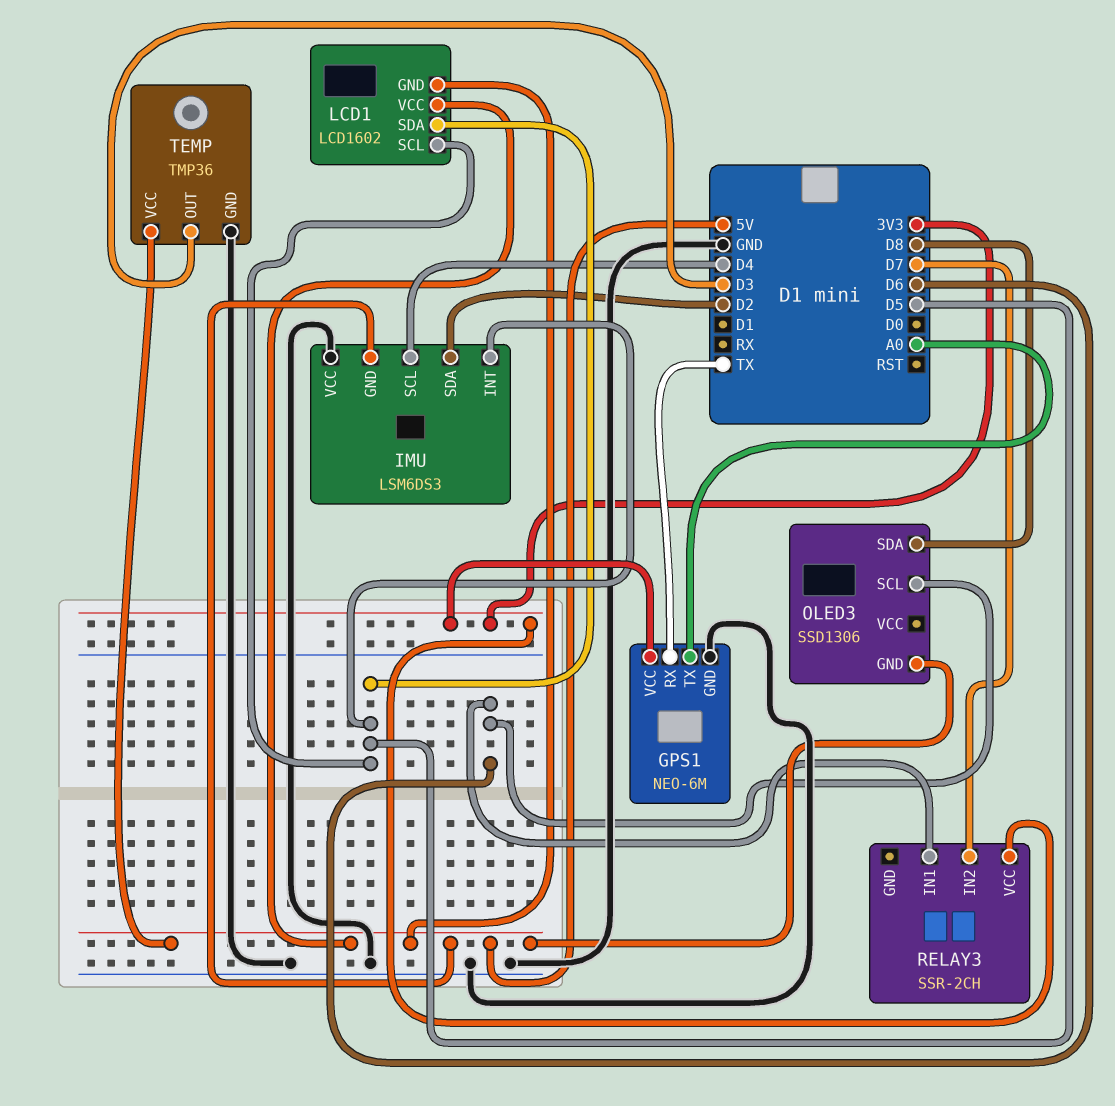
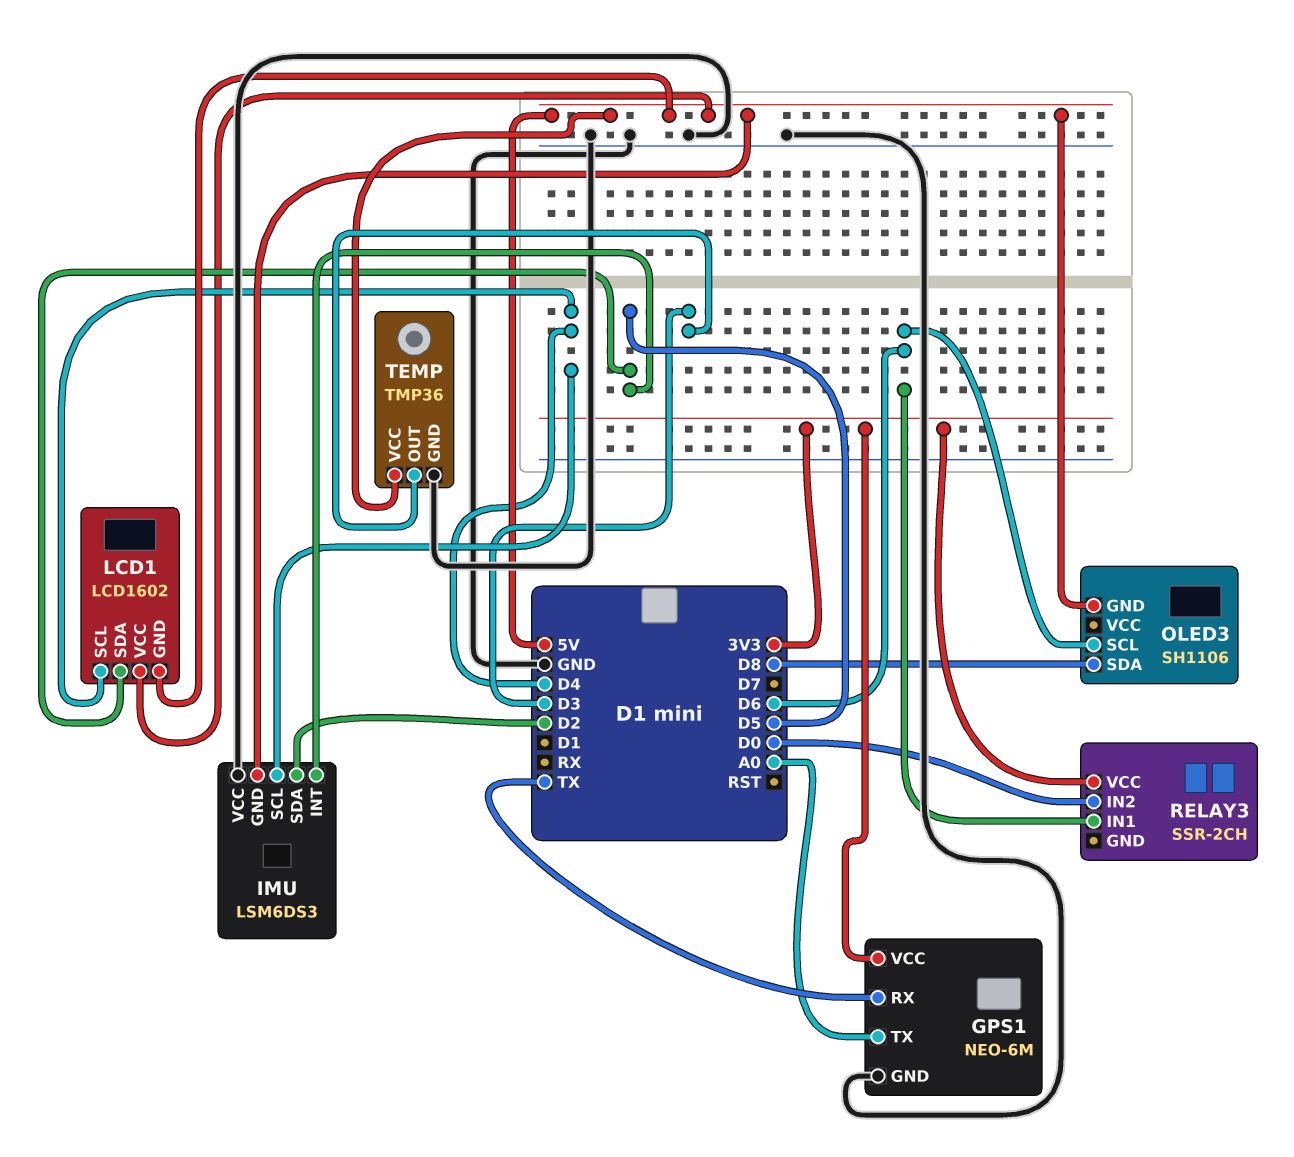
LCD1 pin SCL: D5 -> D4
OLED3: SSD1306 -> SH1106
RELAY3 pin IN2: D7 -> D0

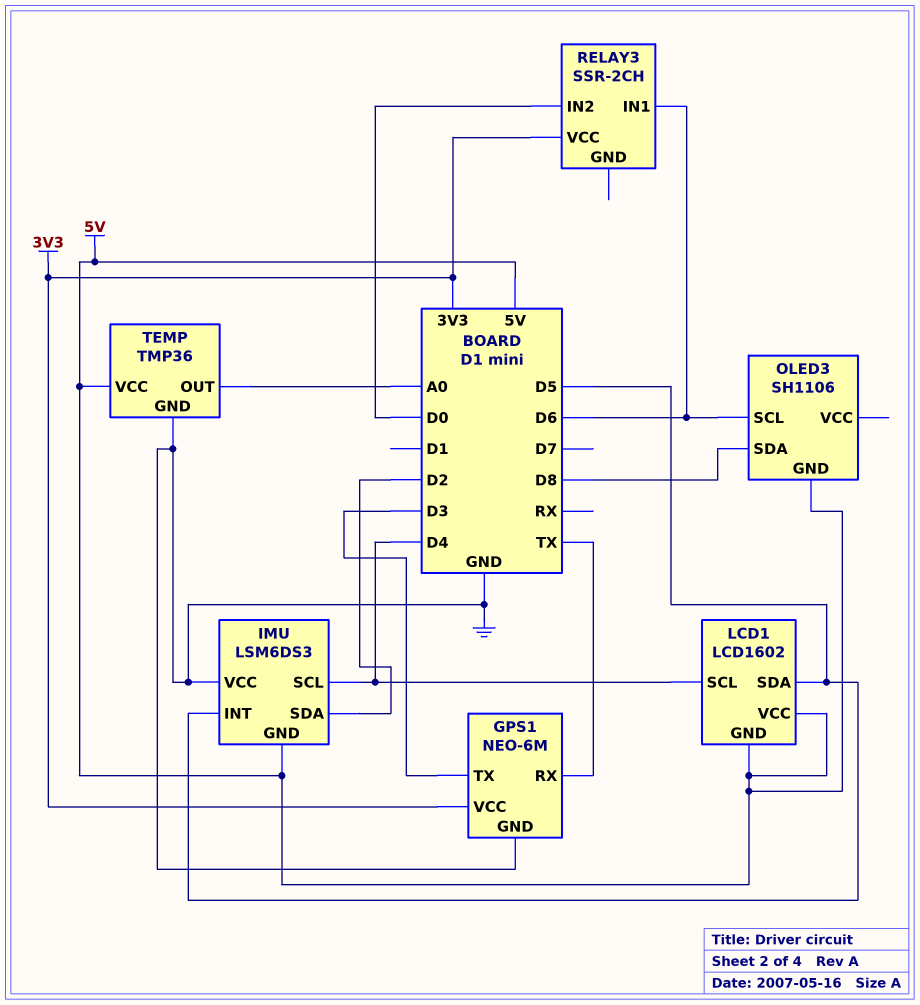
GPS1 pin TX: A0 -> D3
TEMP pin OUT: D3 -> A0

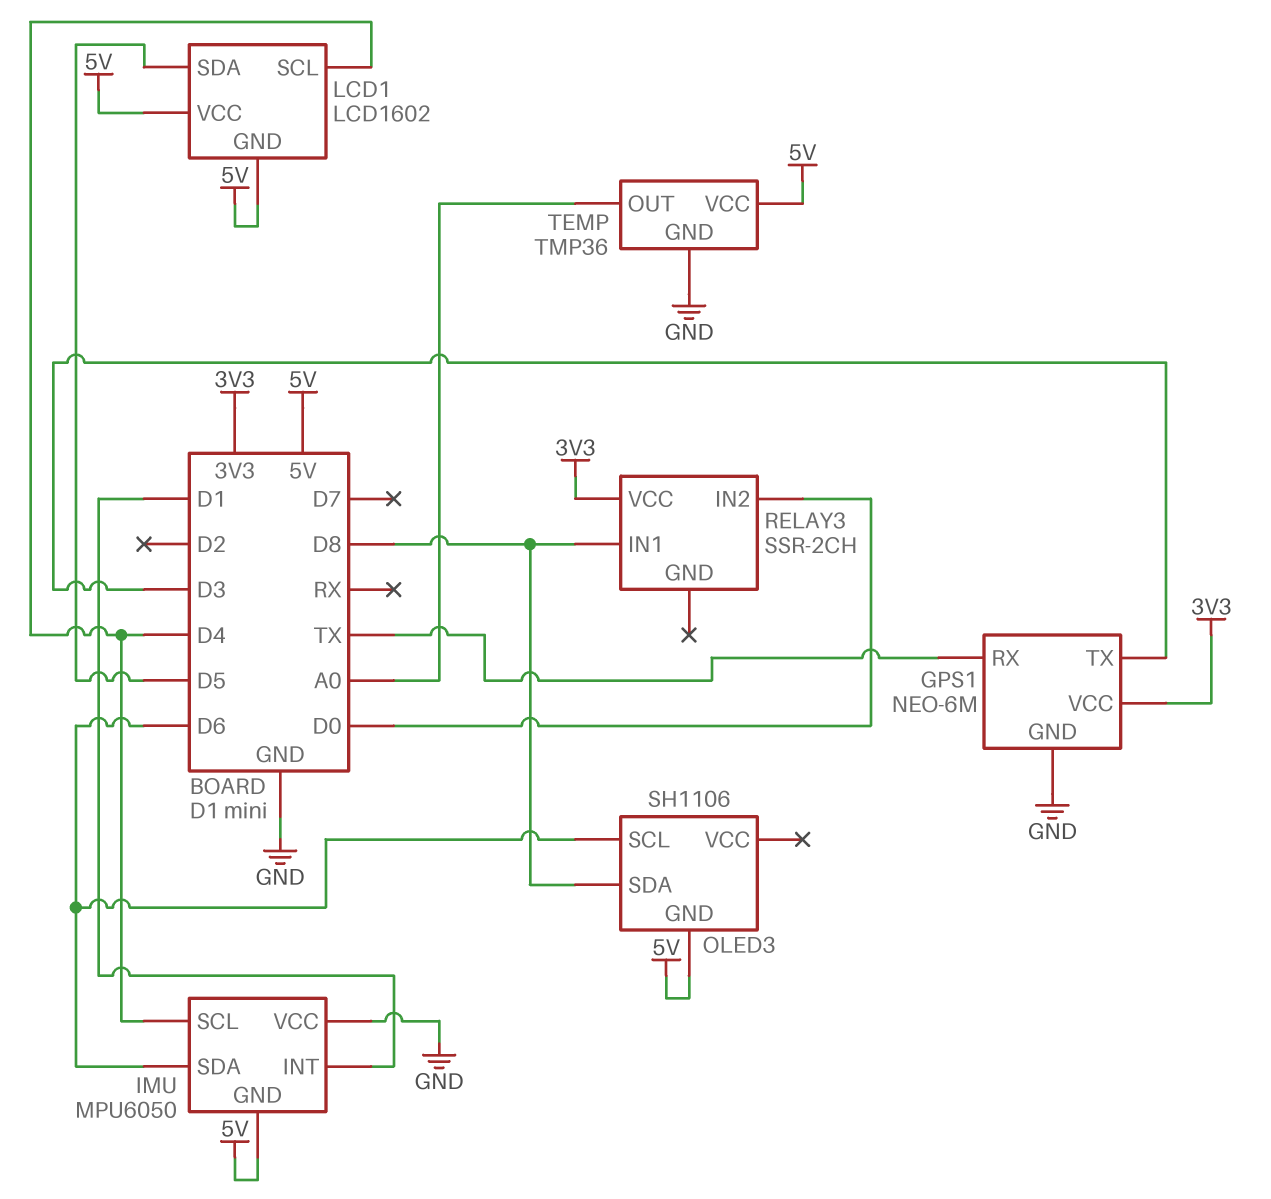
IMU: LSM6DS3 -> MPU6050
IMU pin INT: D5 -> D1
IMU pin SDA: D2 -> D6
RELAY3 pin IN1: D6 -> D8

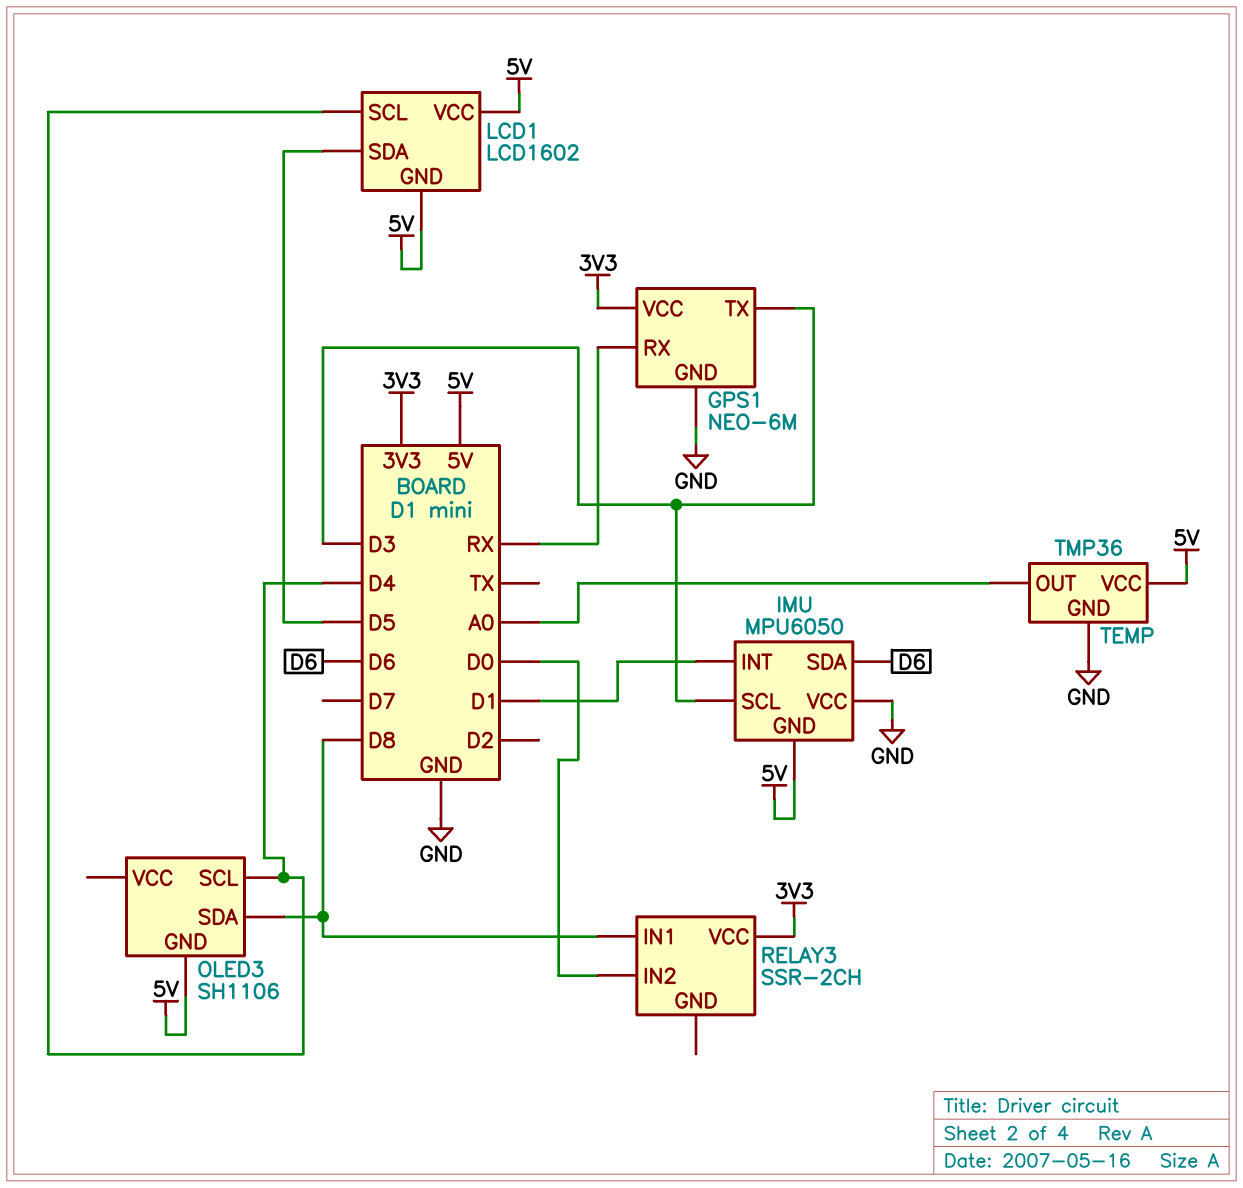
GPS1 pin RX: TX -> RX
IMU pin SCL: D4 -> D3
OLED3 pin SCL: D6 -> D4

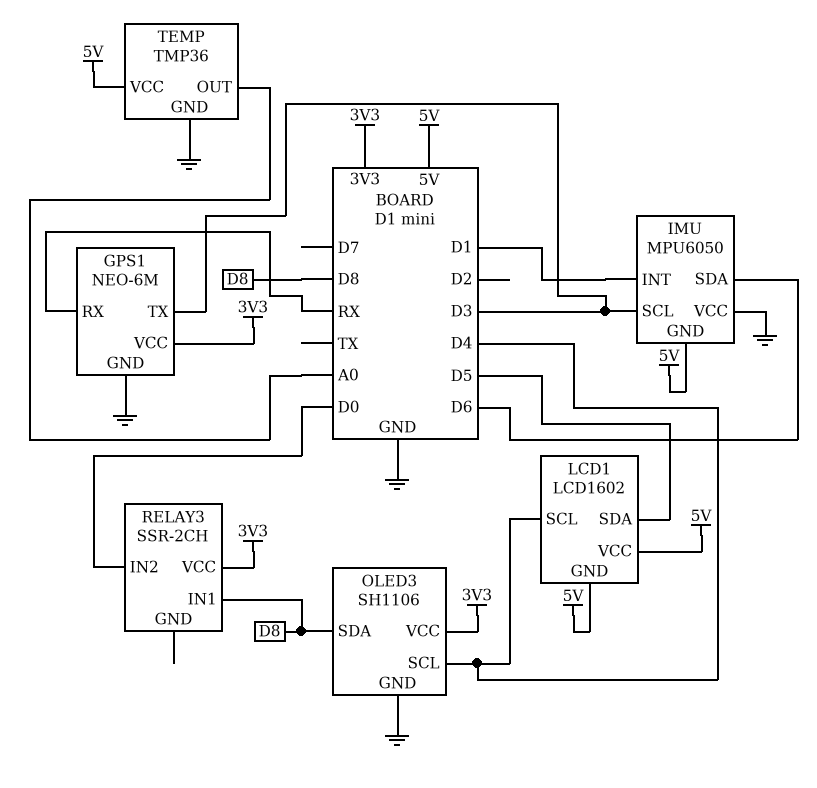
OLED3 pin GND: 5V -> GND
OLED3 pin VCC: none -> 3V3

